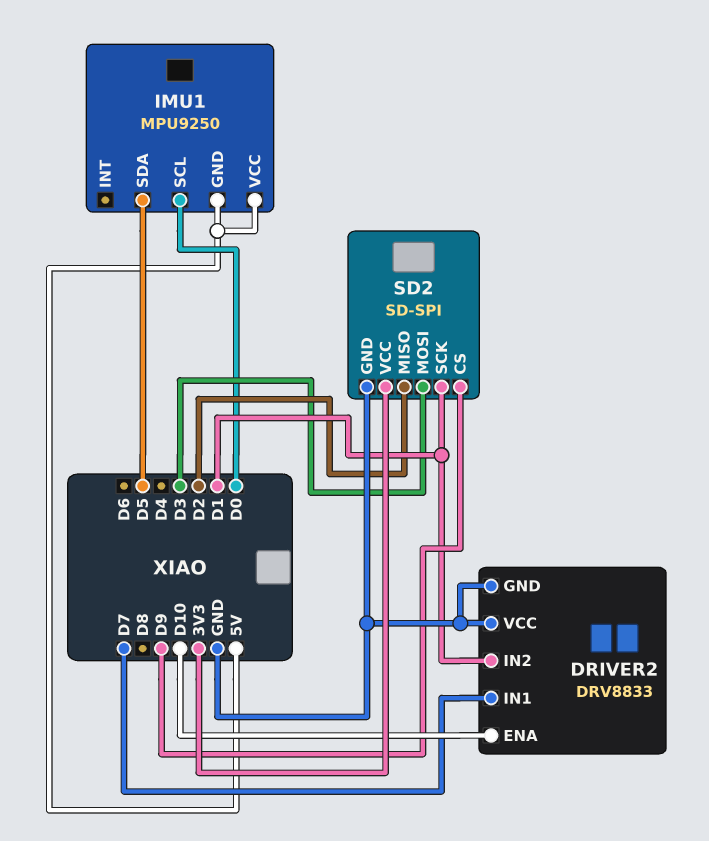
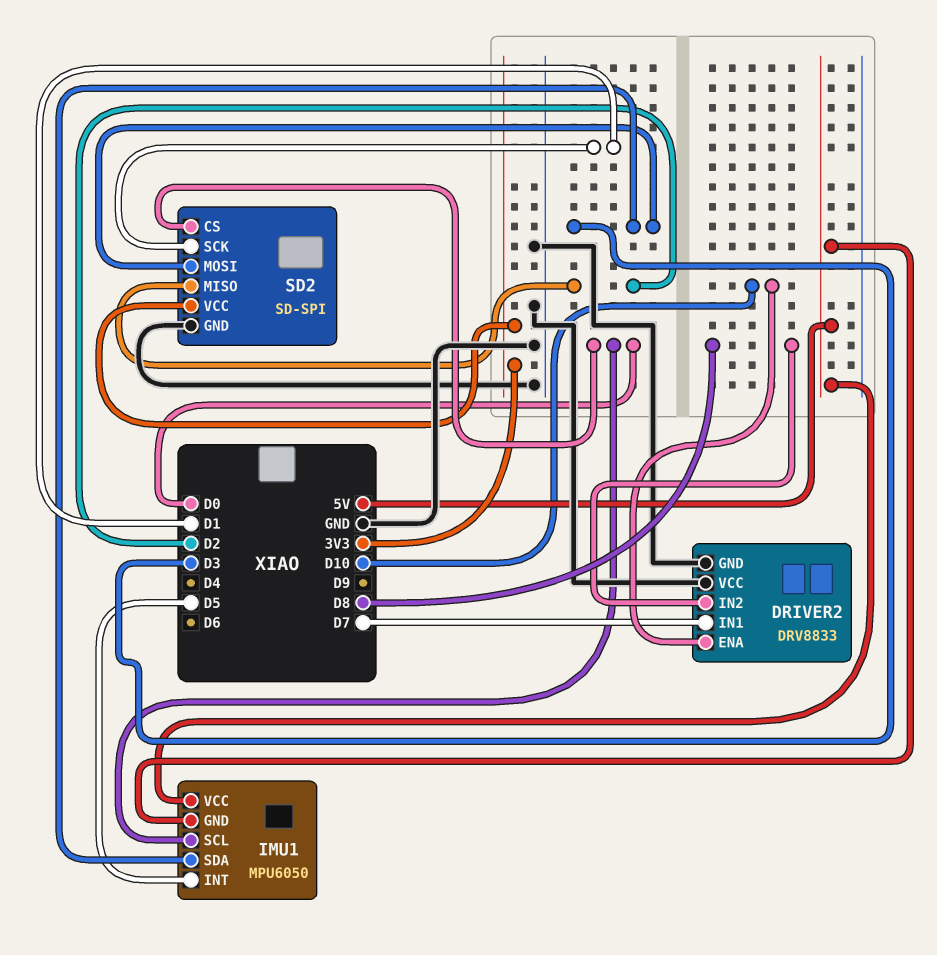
DRIVER2 pin IN2: D1 -> D8
IMU1: MPU9250 -> MPU6050
IMU1 pin INT: none -> D5
IMU1 pin SDA: D5 -> D3
SD2 pin CS: D9 -> D0

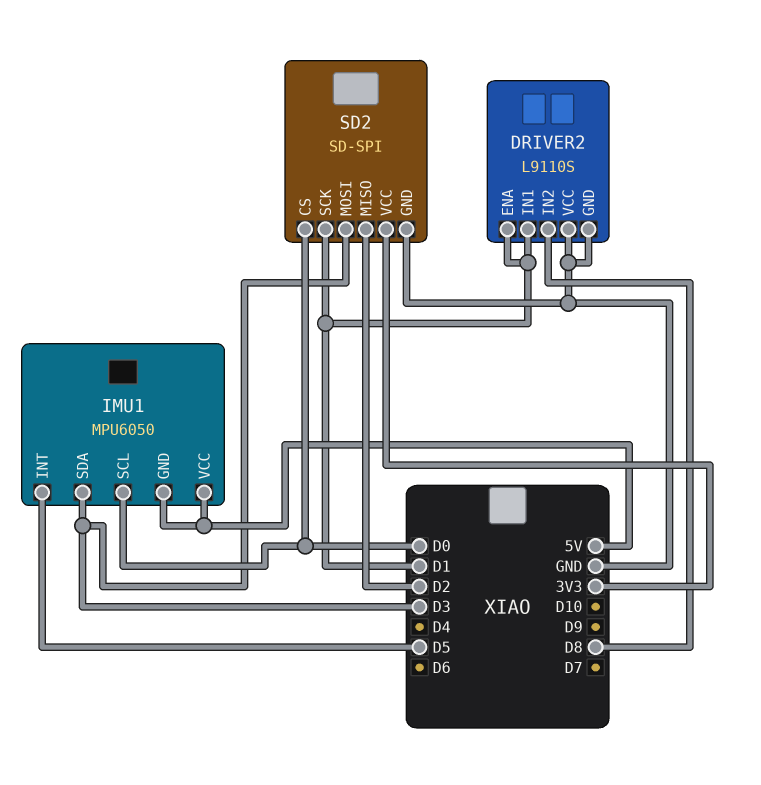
DRIVER2: DRV8833 -> L9110S
DRIVER2 pin ENA: D10 -> D1
DRIVER2 pin IN1: D7 -> D1

